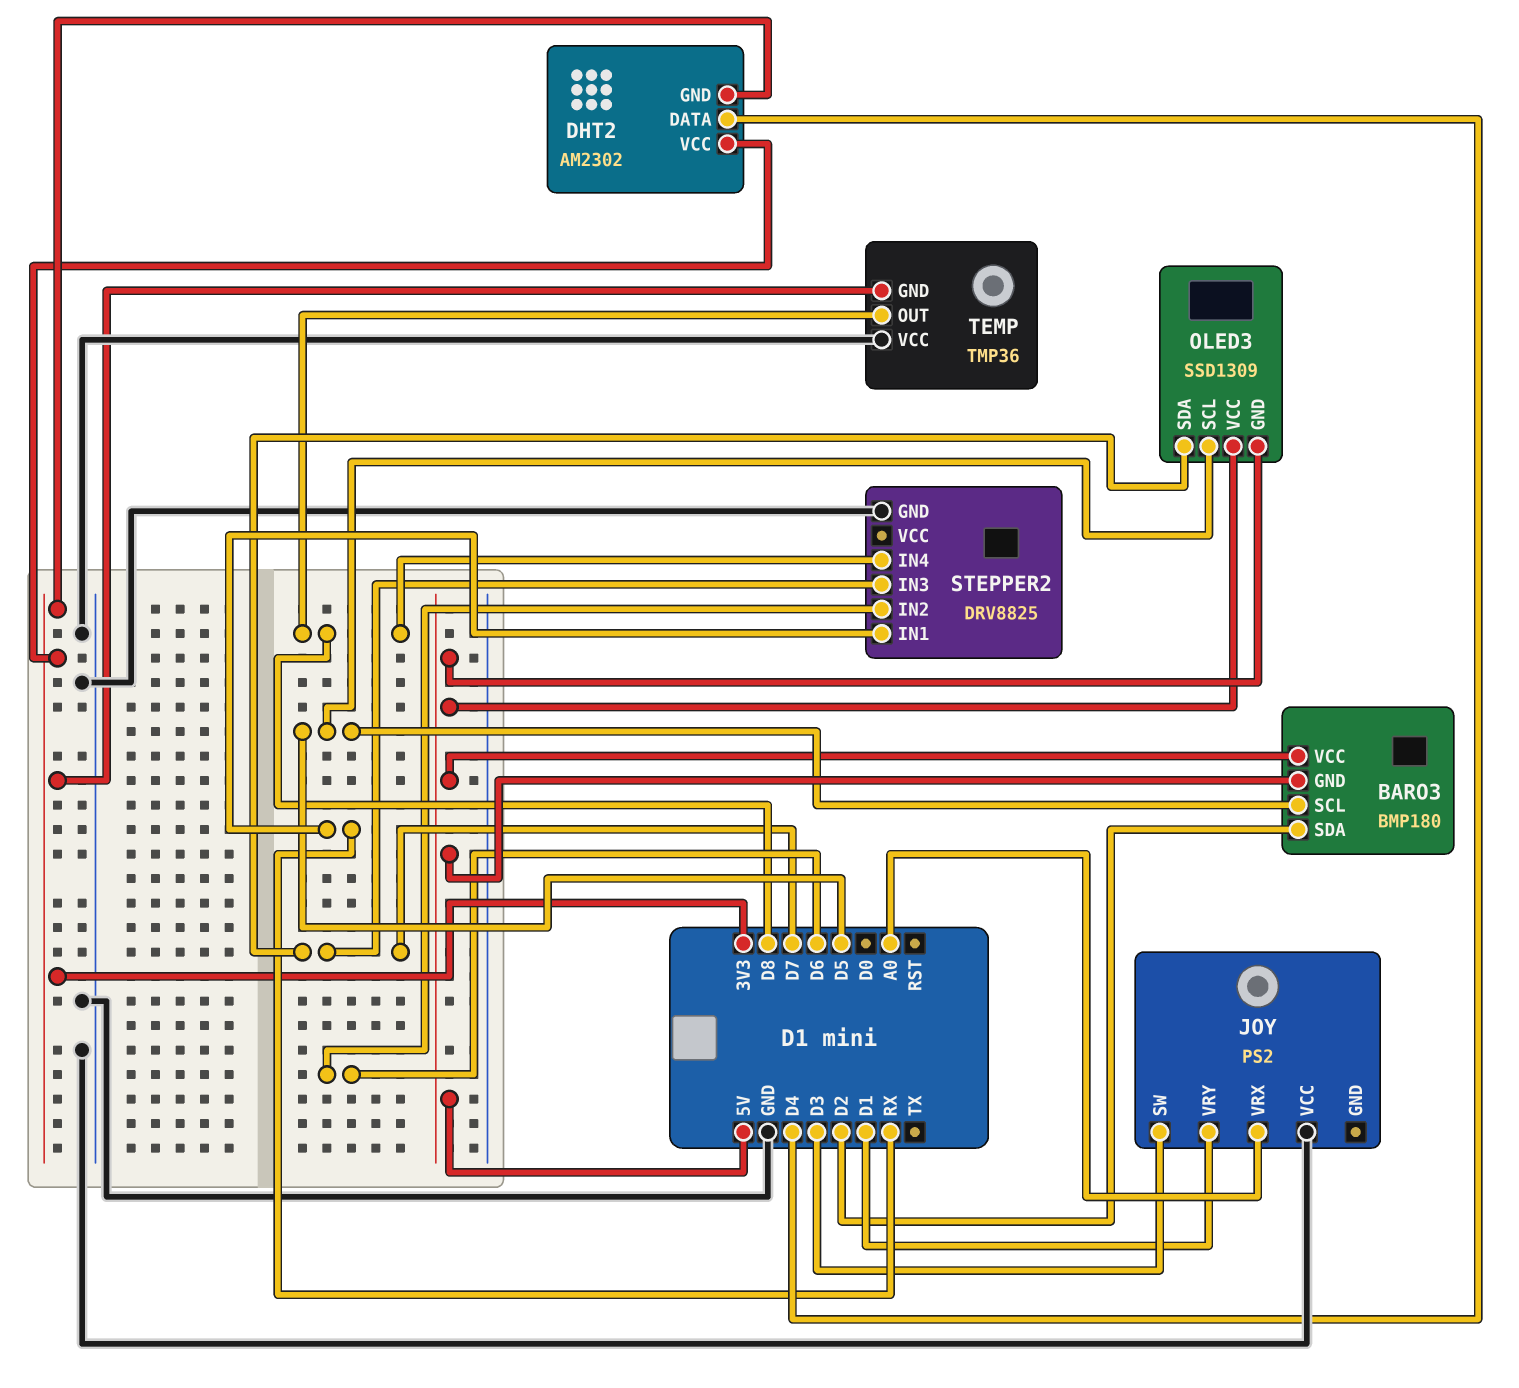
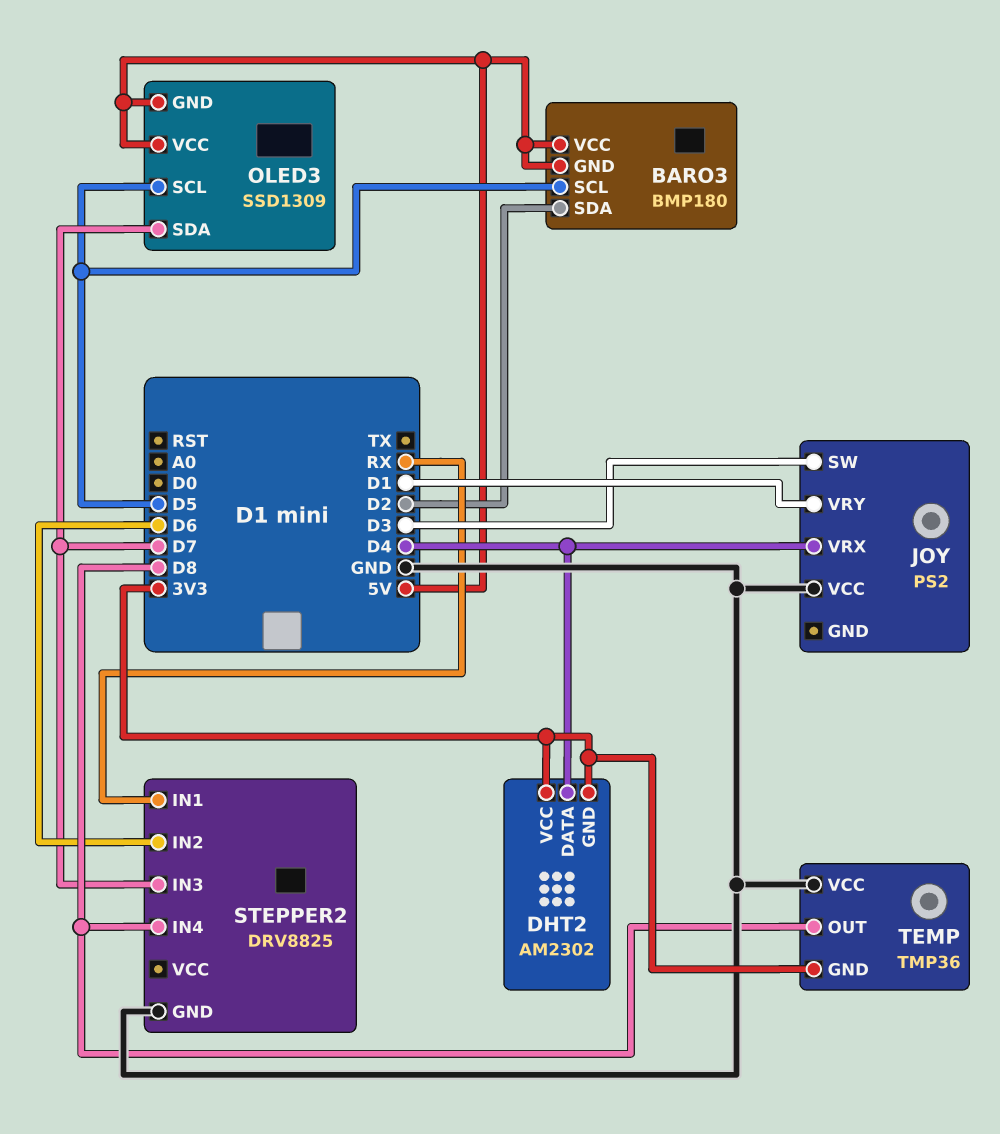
JOY pin VRX: A0 -> D4

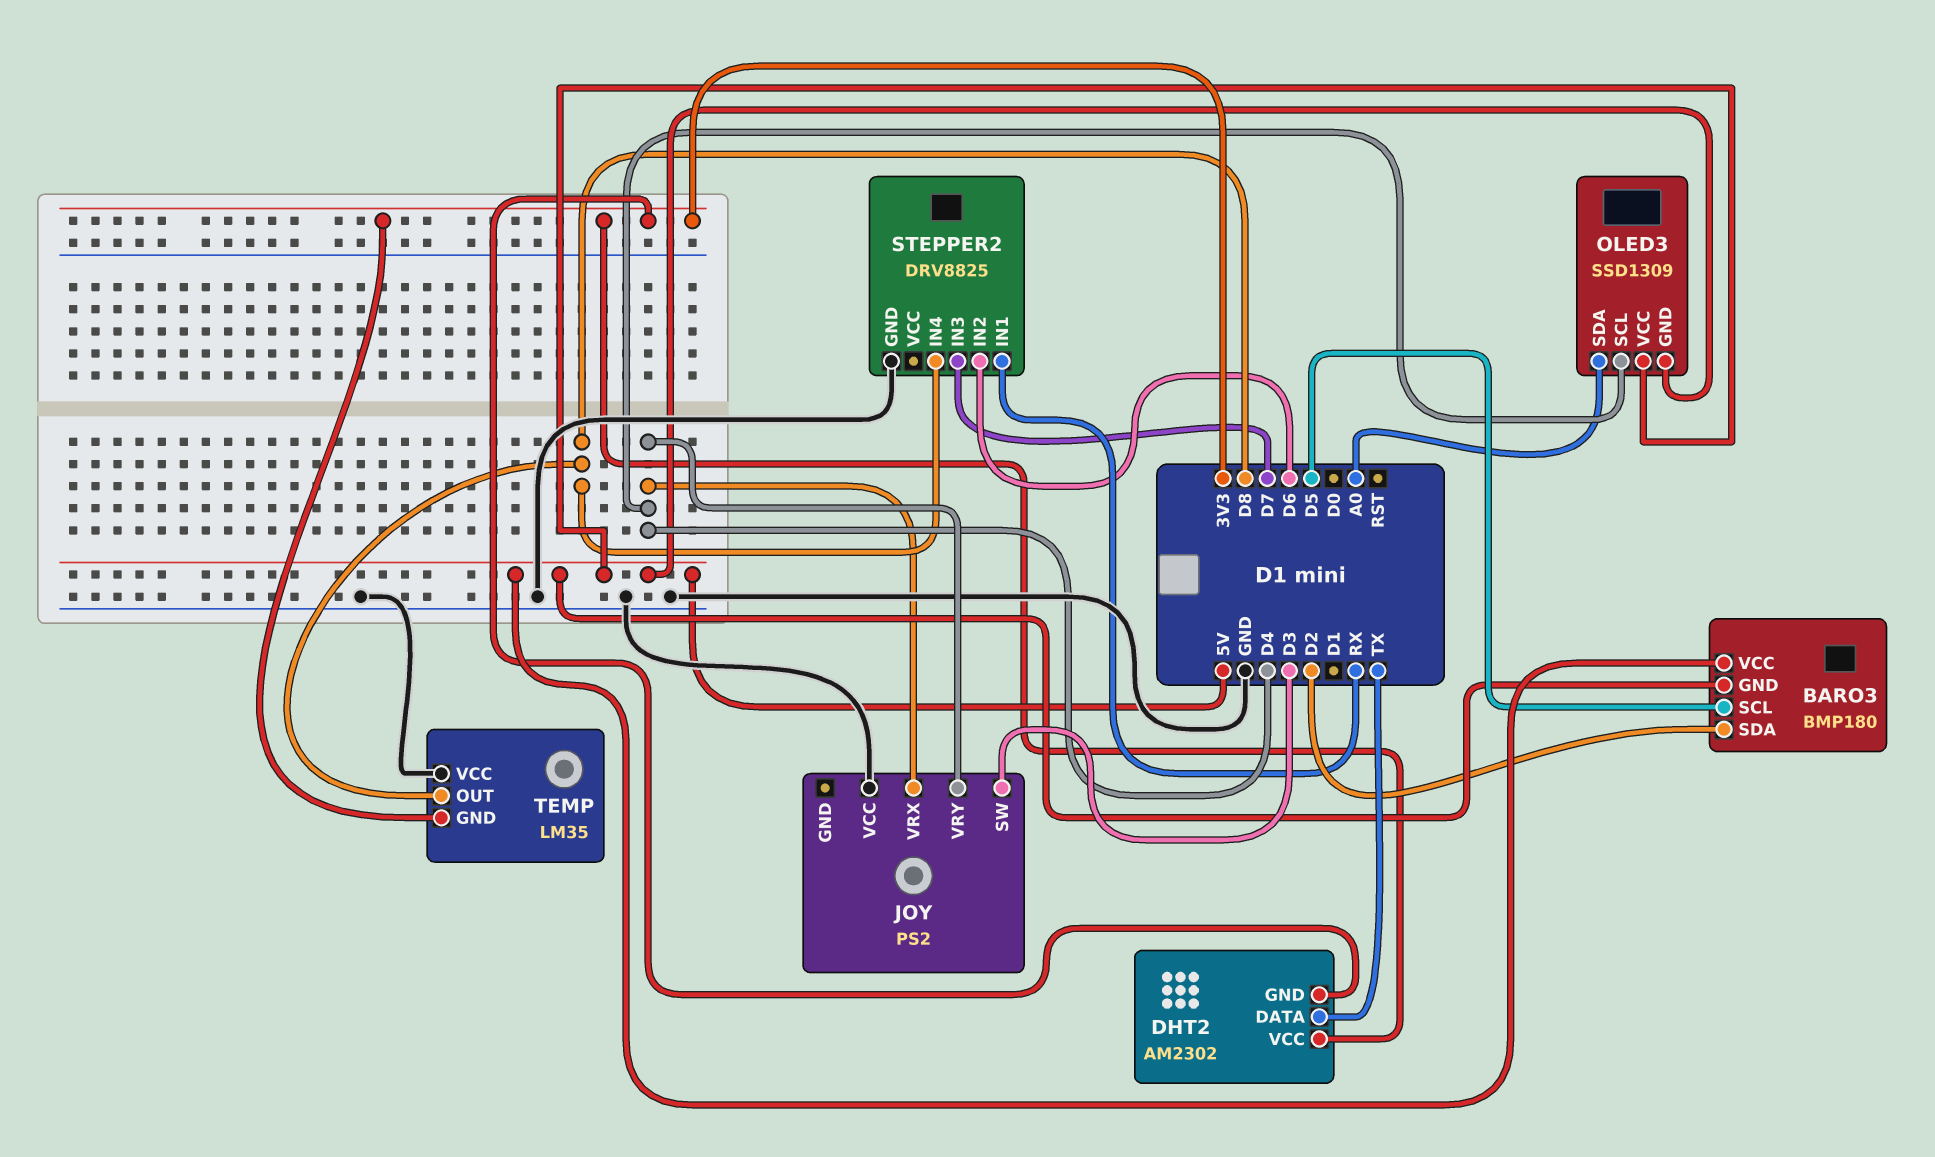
DHT2 pin DATA: D4 -> TX
JOY pin VRY: D1 -> D4
OLED3 pin SCL: D5 -> D4
OLED3 pin SDA: D7 -> A0
TEMP: TMP36 -> LM35

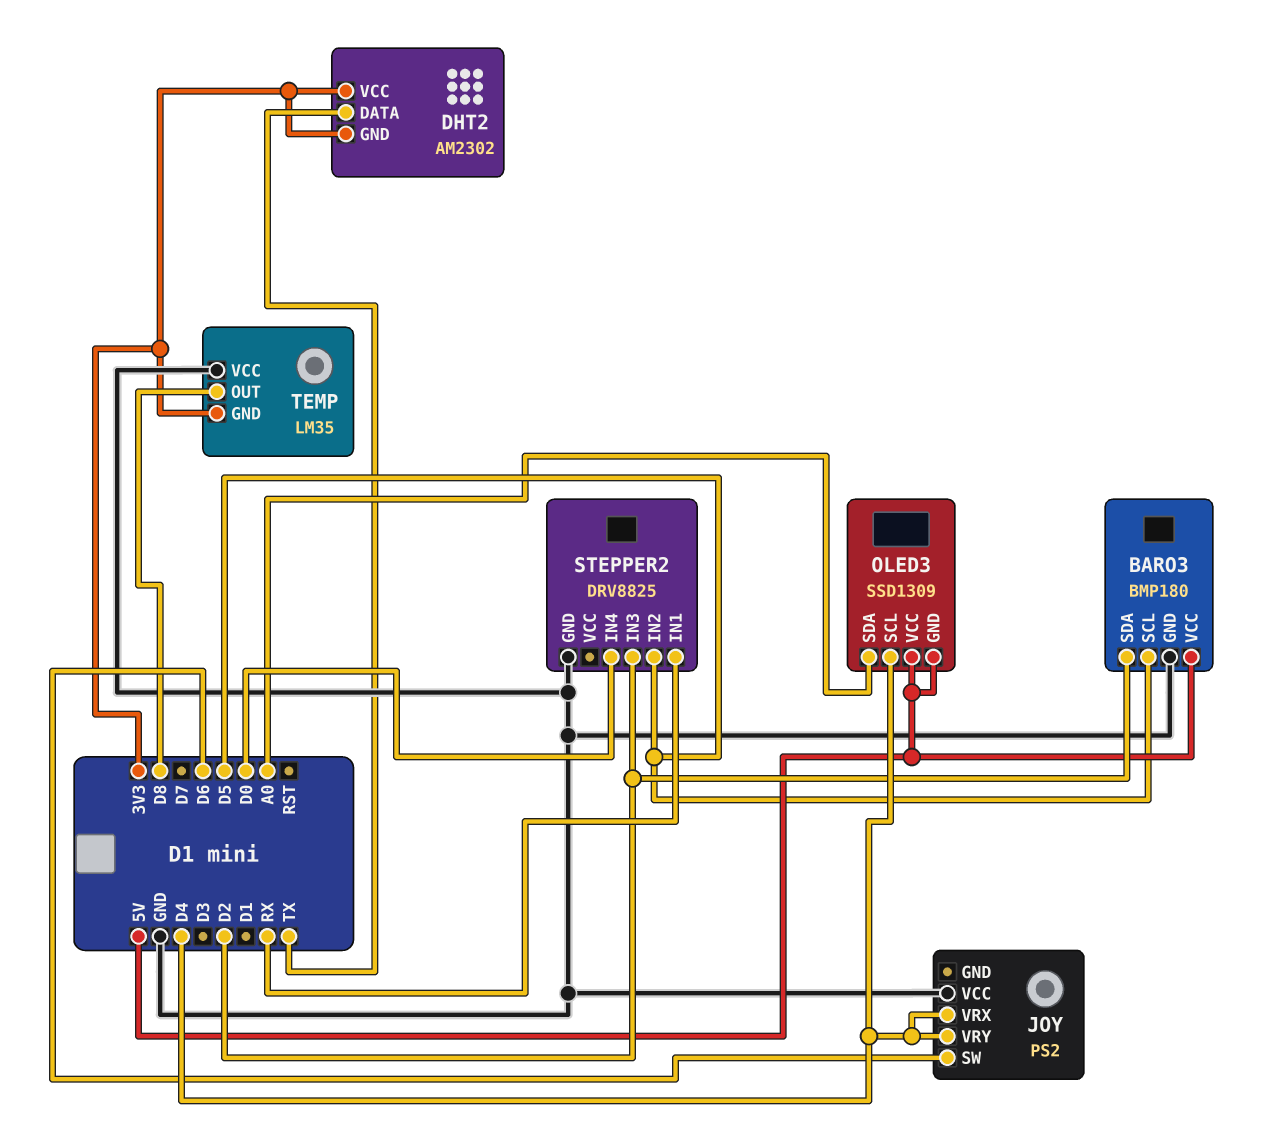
BARO3 pin GND: 5V -> GND
JOY pin SW: D3 -> D6
STEPPER2 pin IN2: D6 -> D5
STEPPER2 pin IN3: D7 -> D2
STEPPER2 pin IN4: D8 -> D0

